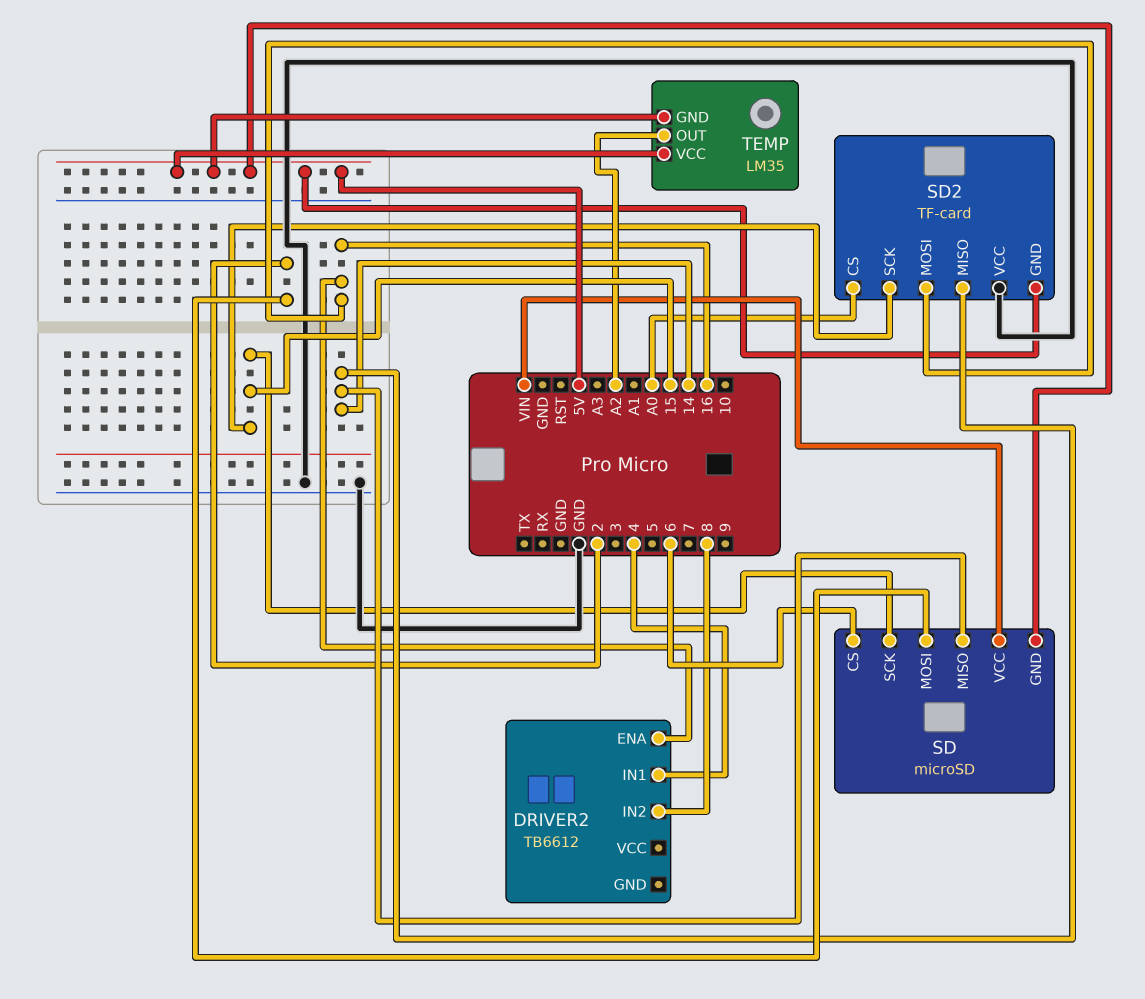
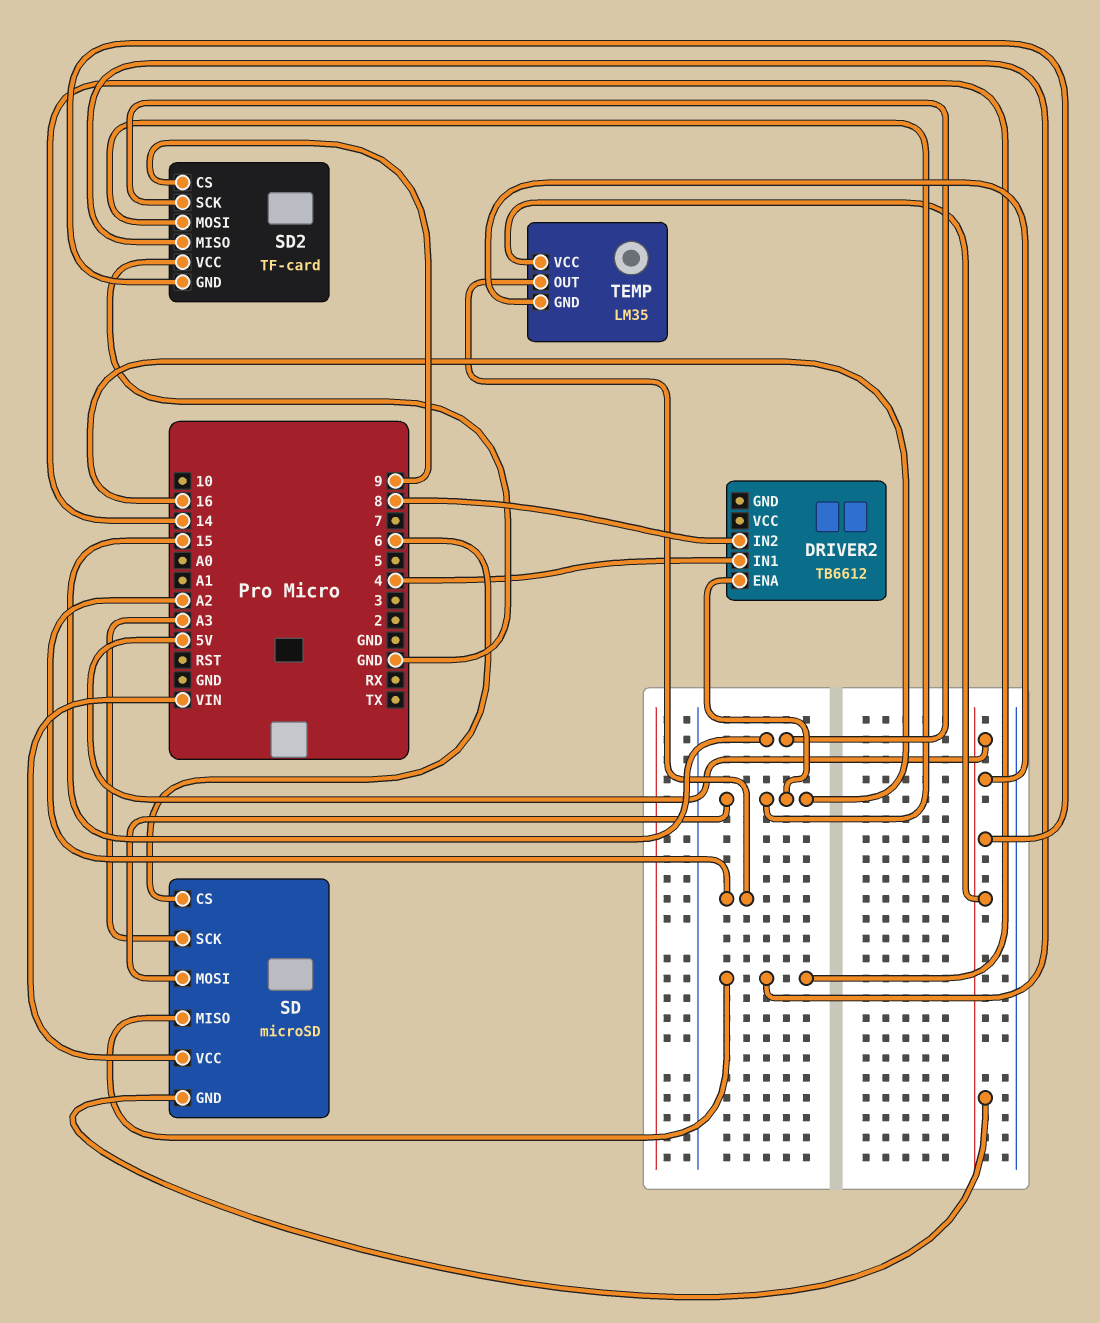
SD pin MOSI: 2 -> 16
SD pin SCK: 15 -> A3
SD2 pin CS: A0 -> 9

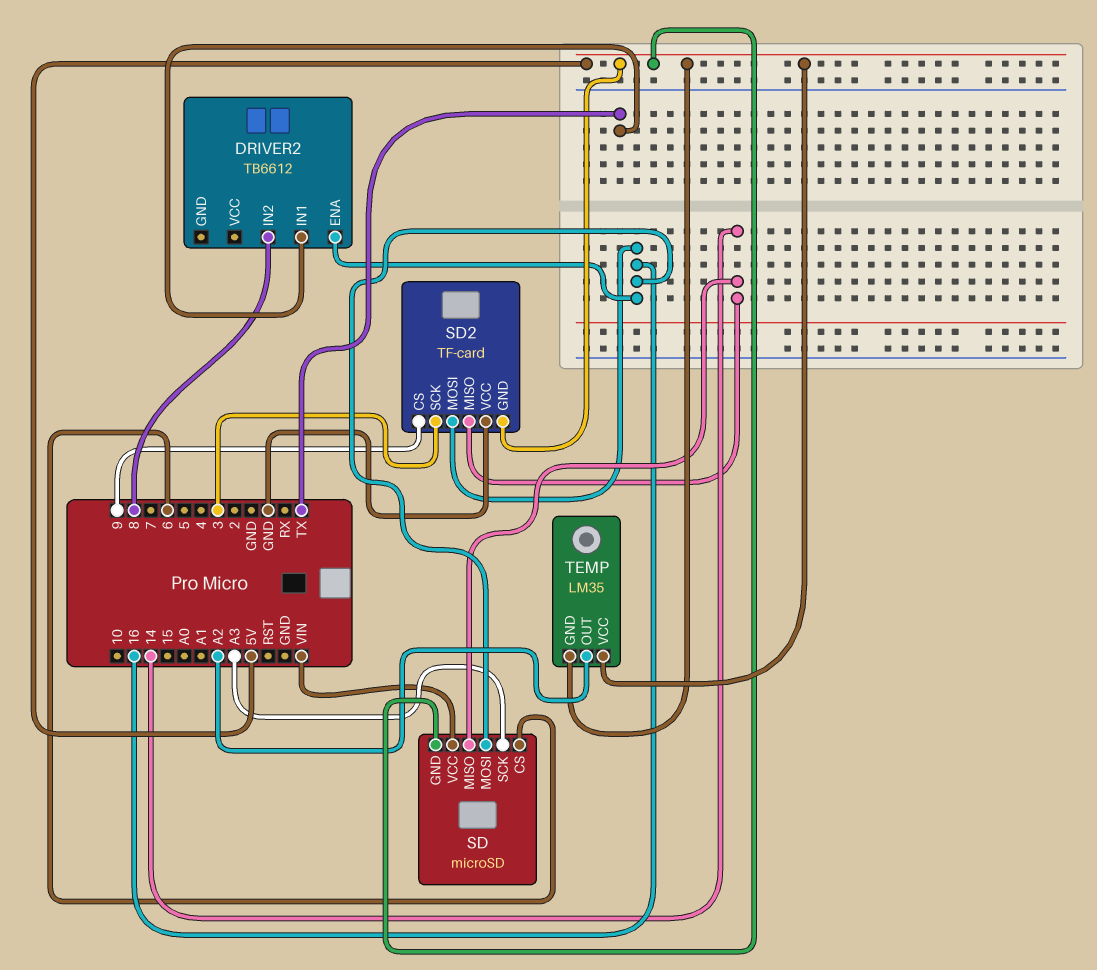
DRIVER2 pin IN1: 4 -> TX
SD2 pin SCK: 15 -> 3

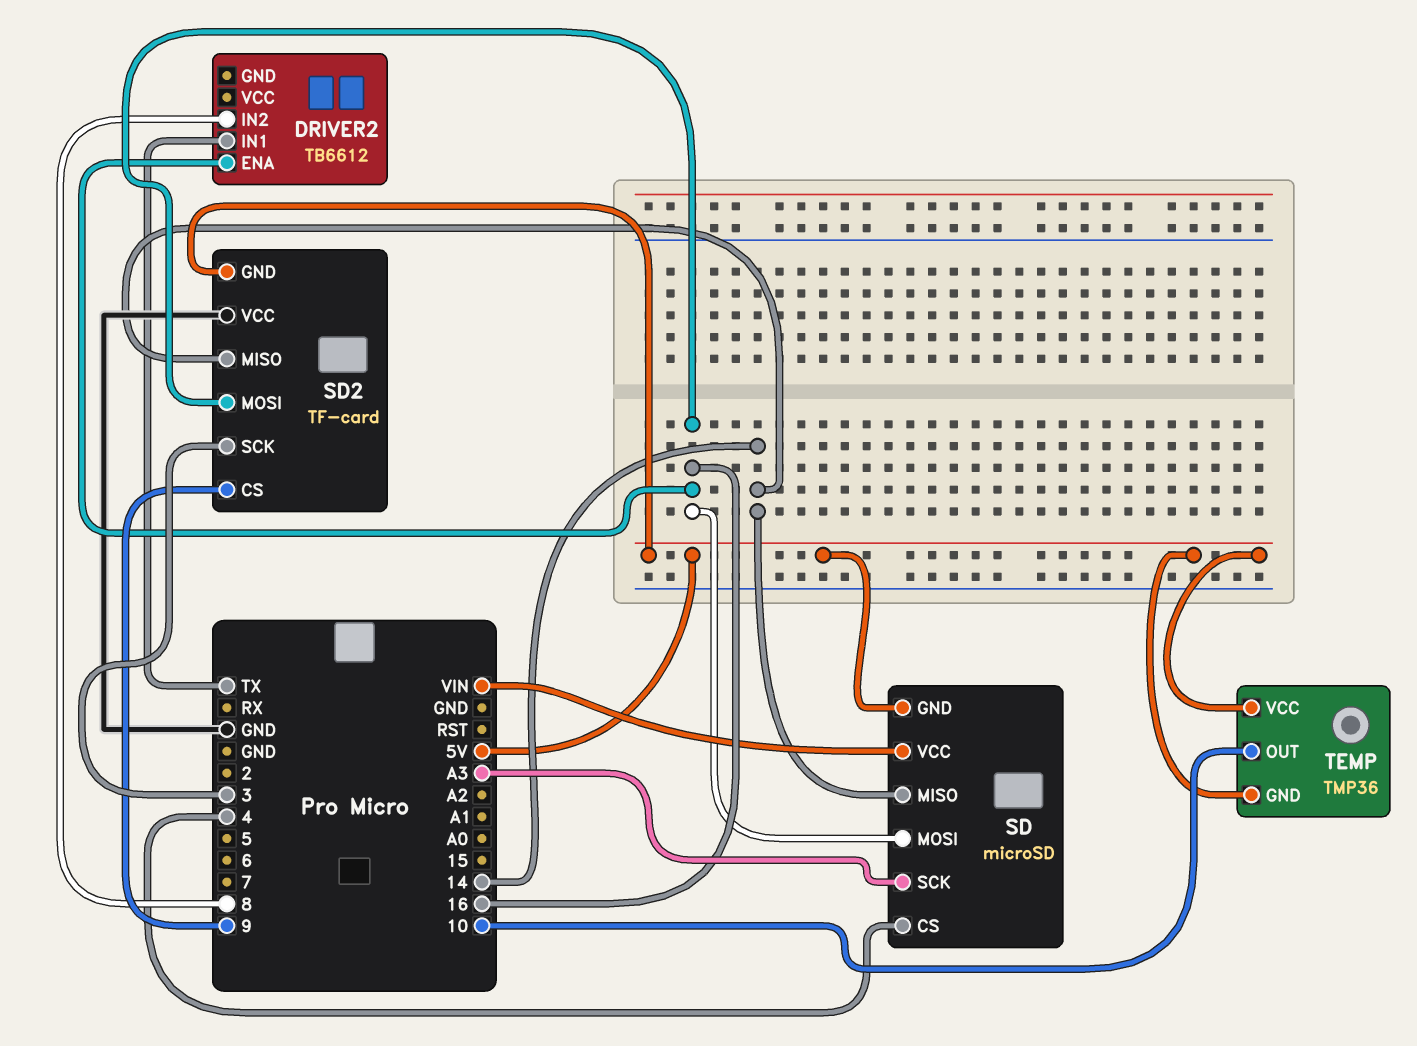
SD pin CS: 6 -> 4
TEMP: LM35 -> TMP36
TEMP pin OUT: A2 -> 10

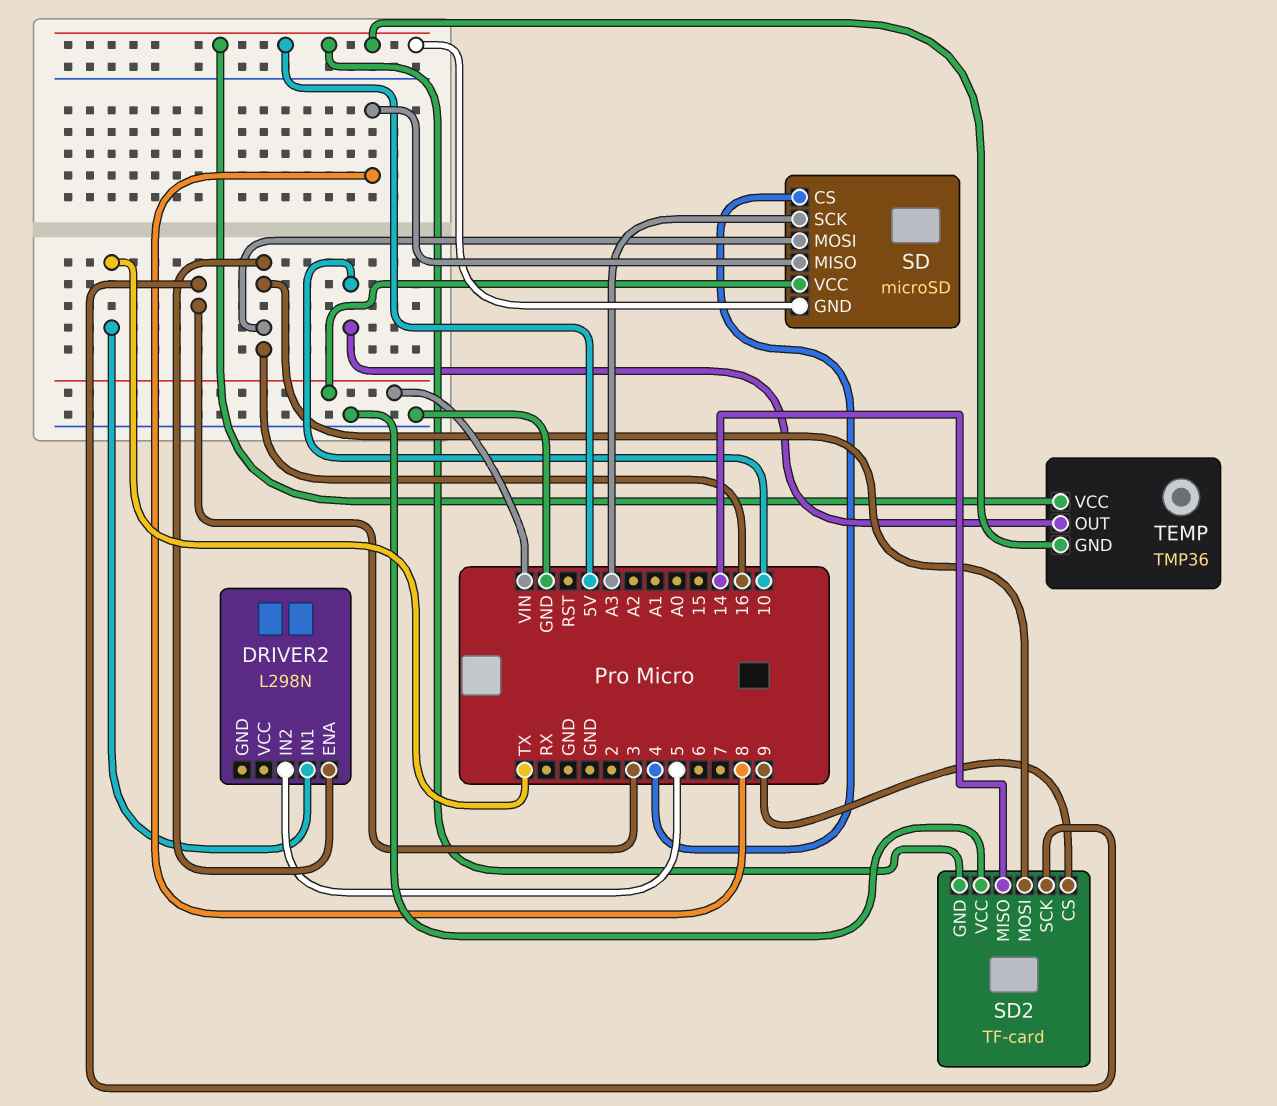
DRIVER2: TB6612 -> L298N
DRIVER2 pin IN2: 8 -> 5
SD pin MISO: 14 -> 8

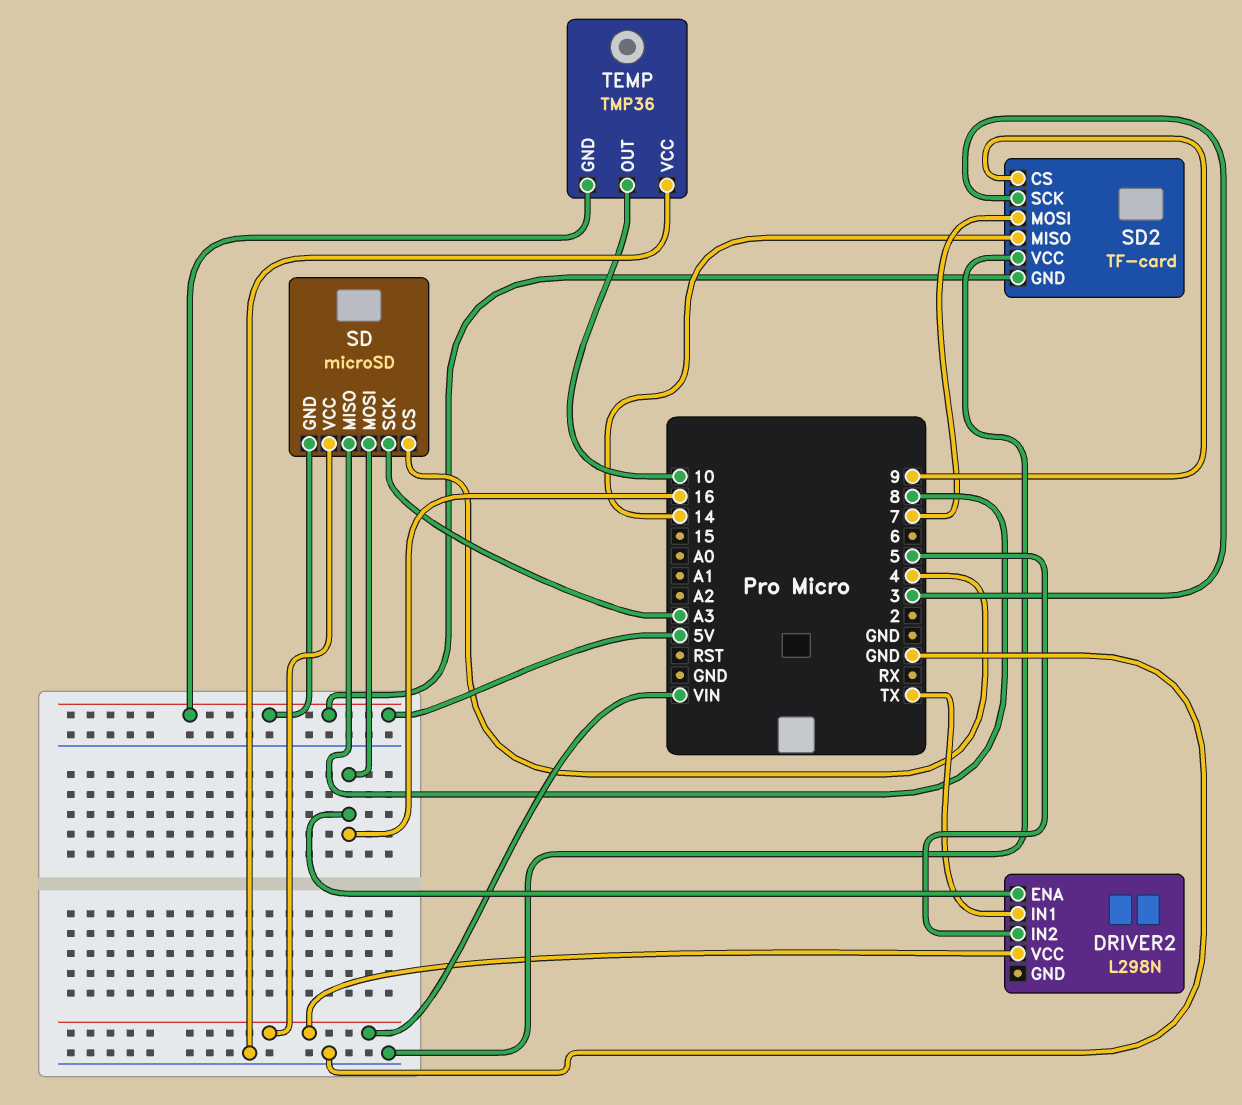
DRIVER2 pin VCC: none -> VIN
SD2 pin MOSI: 16 -> 7
TEMP pin VCC: 5V -> GND

